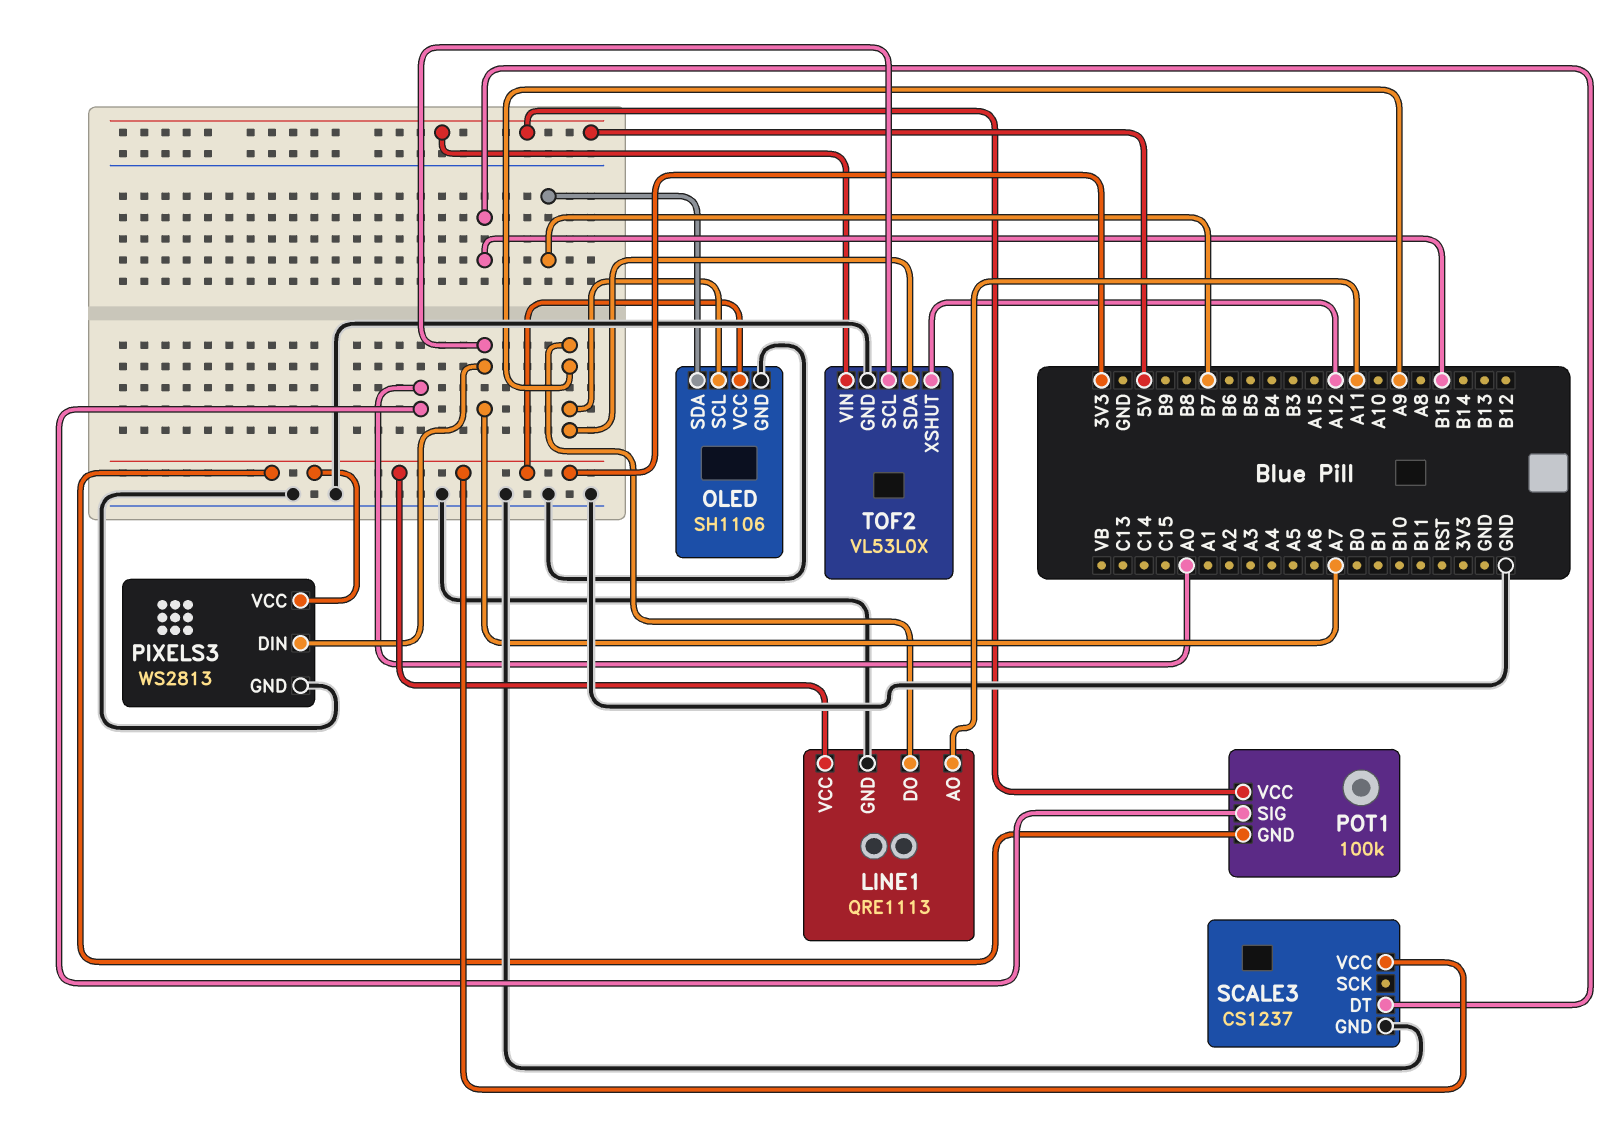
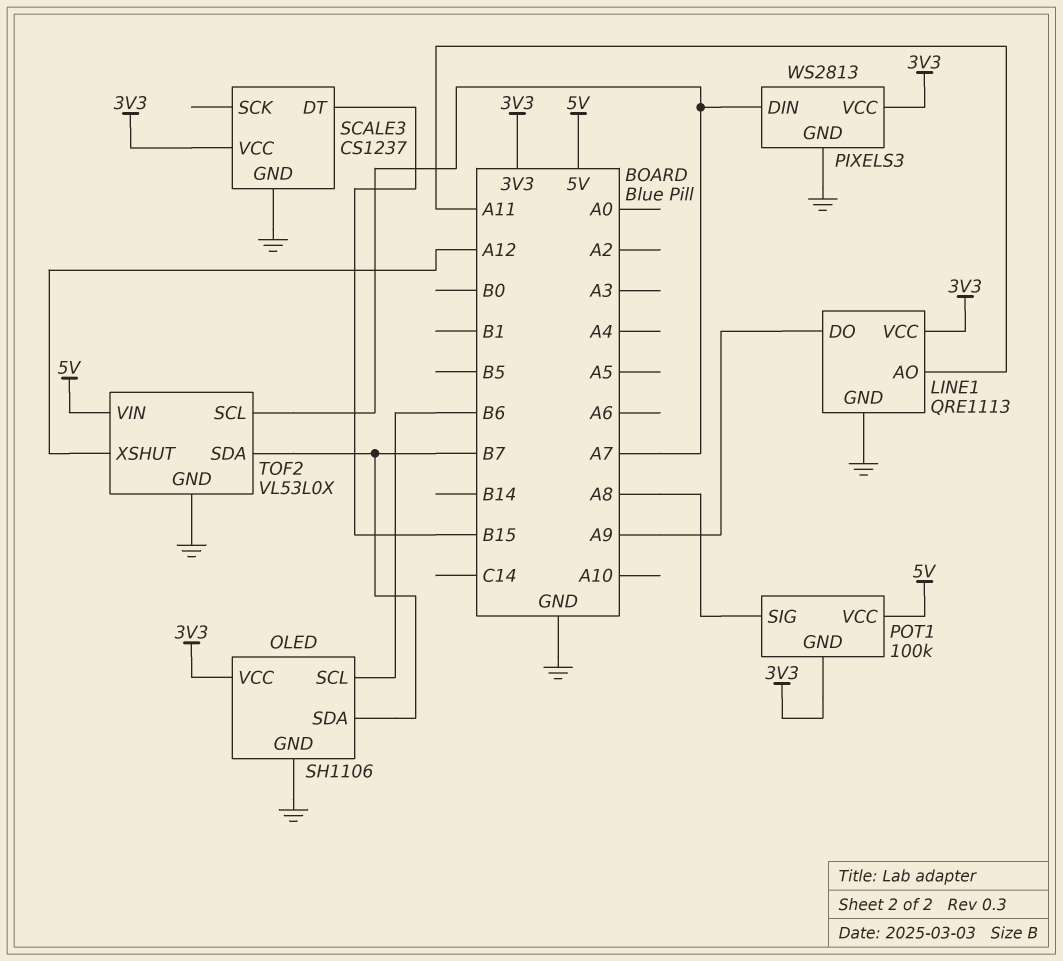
OLED pin SCL: A9 -> B6
POT1 pin SIG: A0 -> A8
TOF2 pin SDA: A9 -> B7

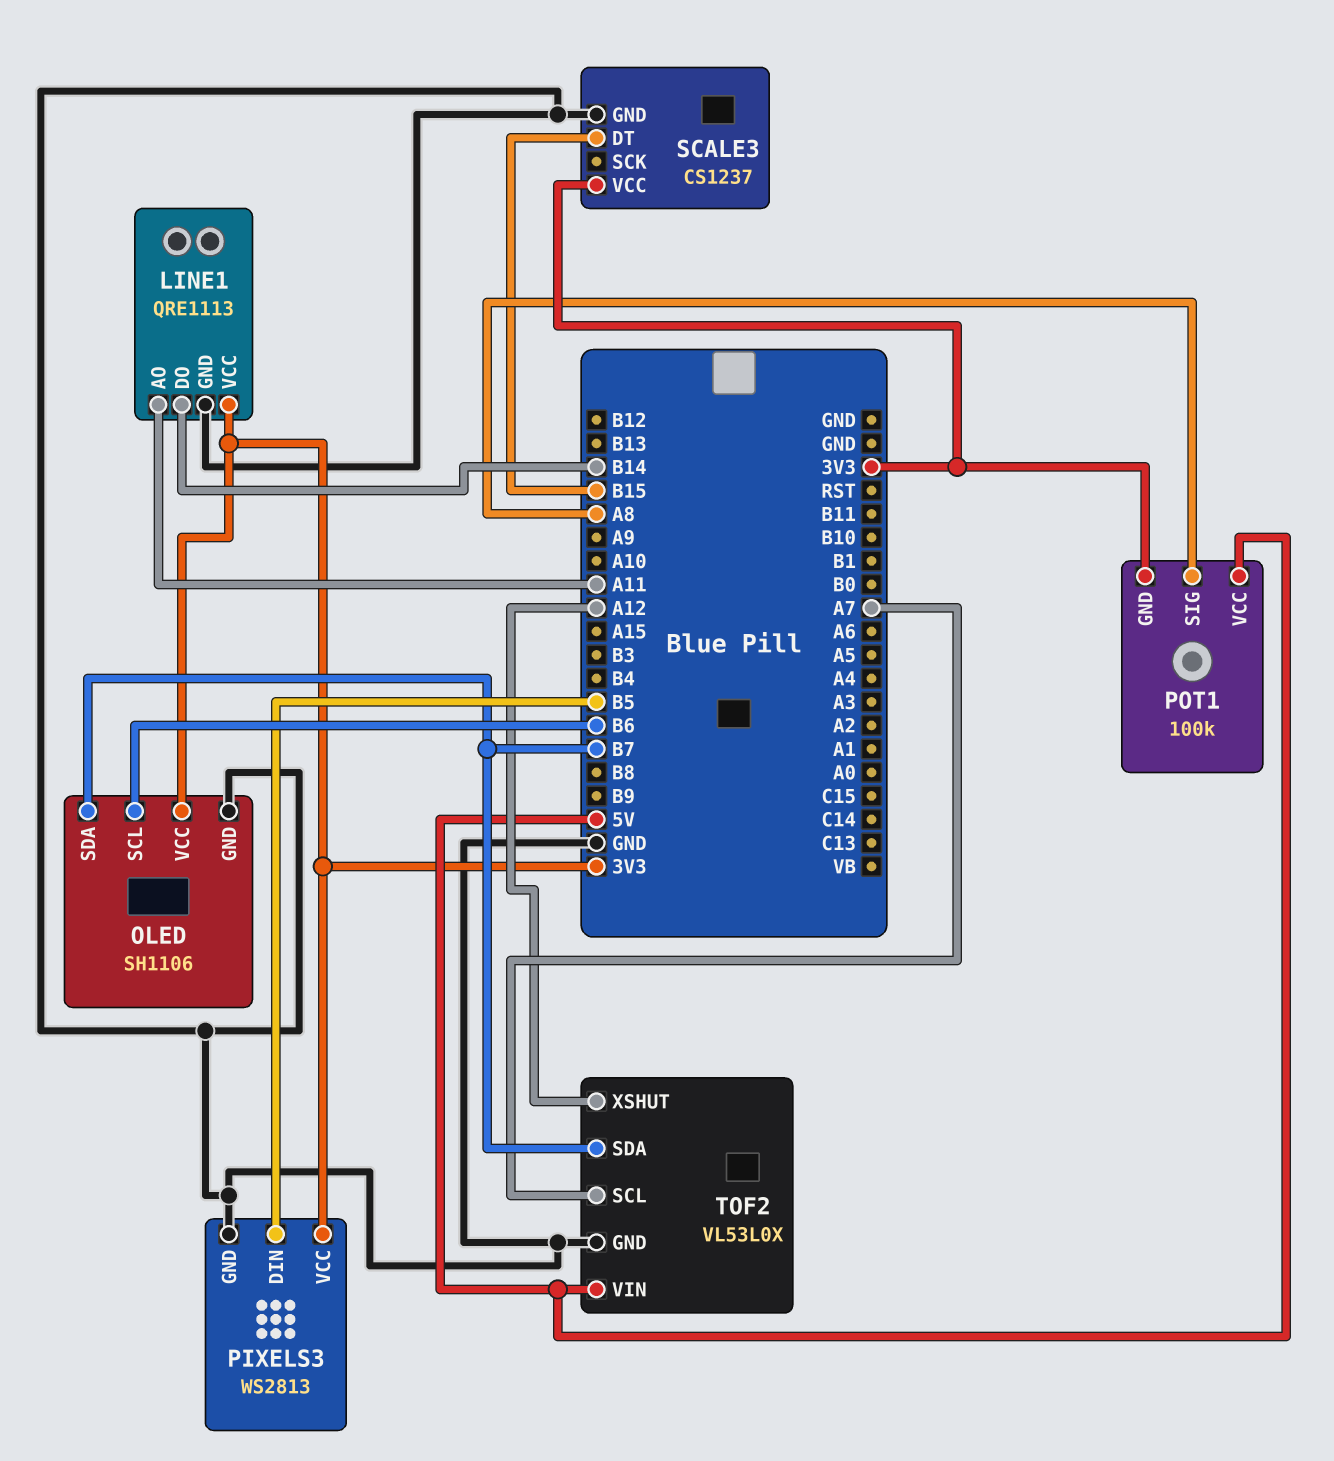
LINE1 pin DO: A9 -> B14
PIXELS3 pin DIN: A7 -> B5

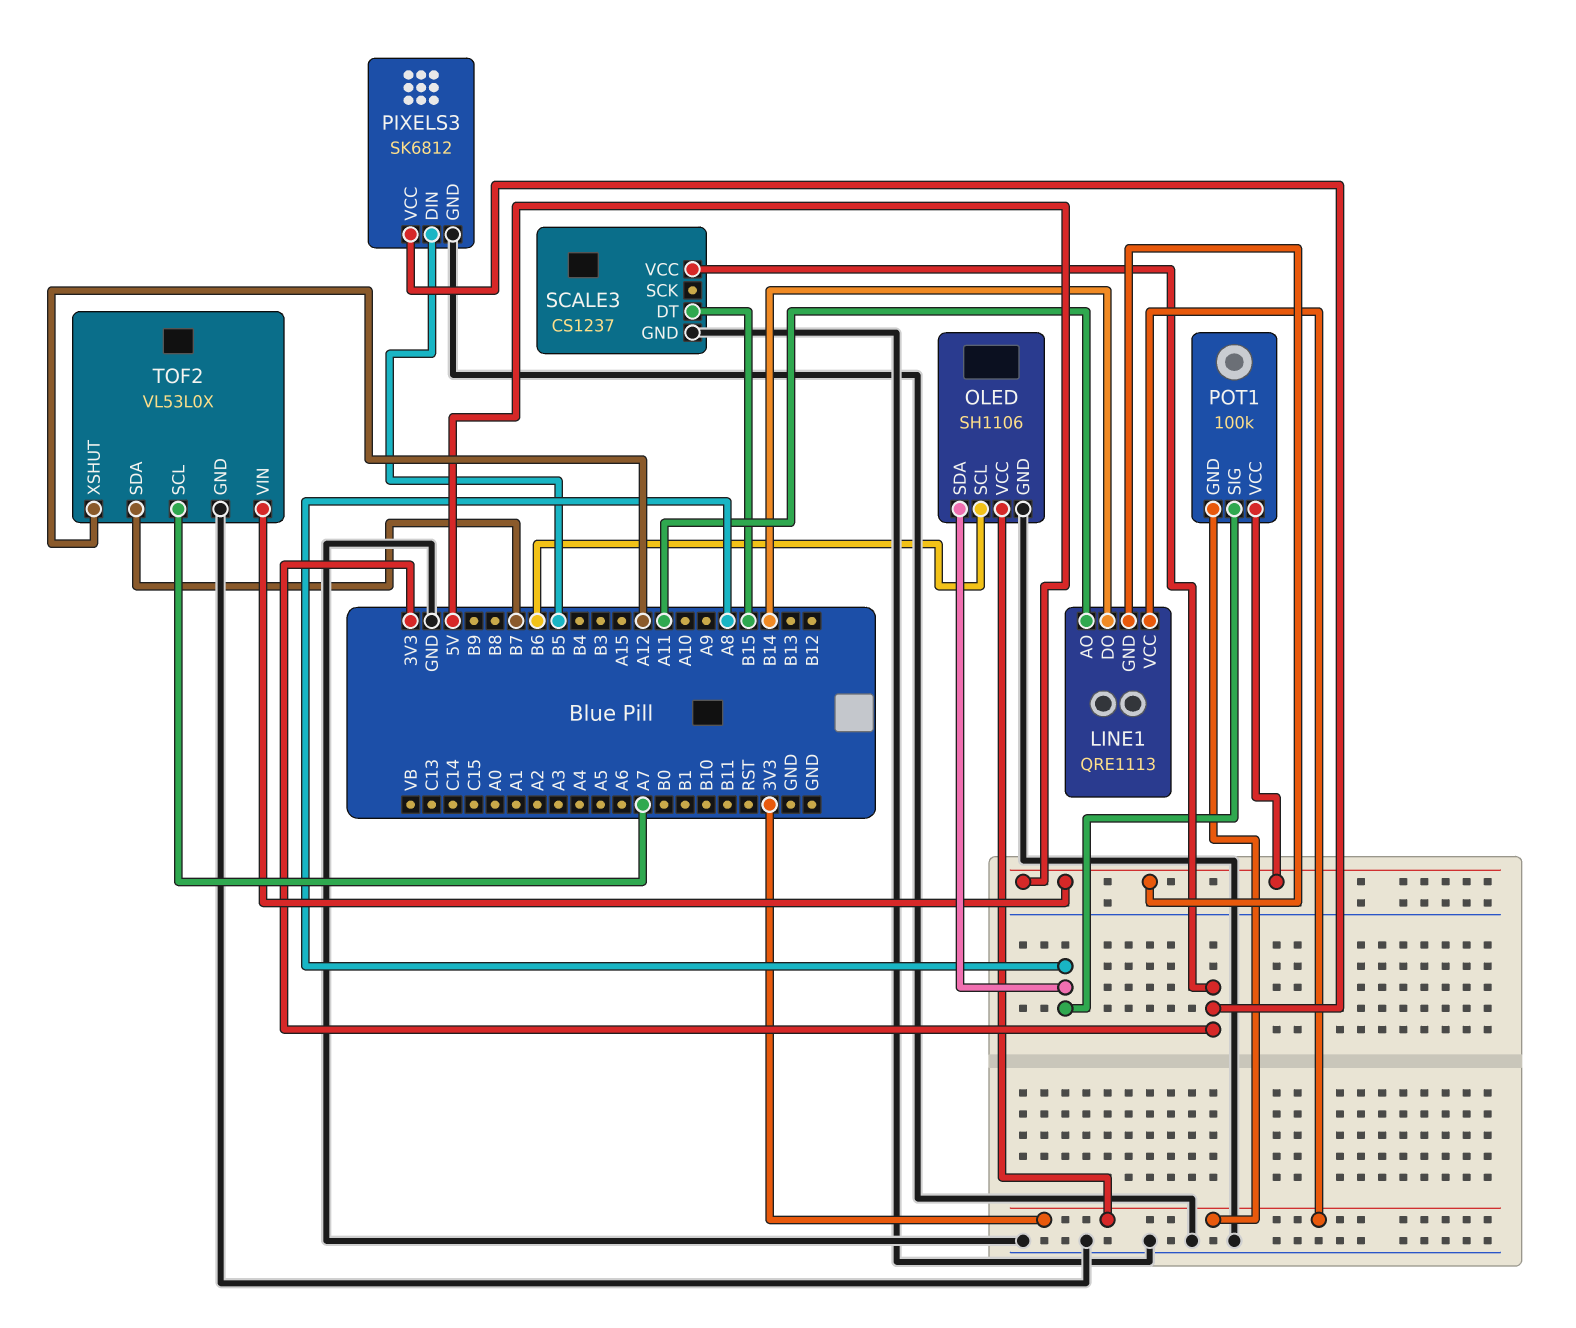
LINE1 pin GND: GND -> 5V
OLED pin SDA: B7 -> A8
PIXELS3: WS2813 -> SK6812

